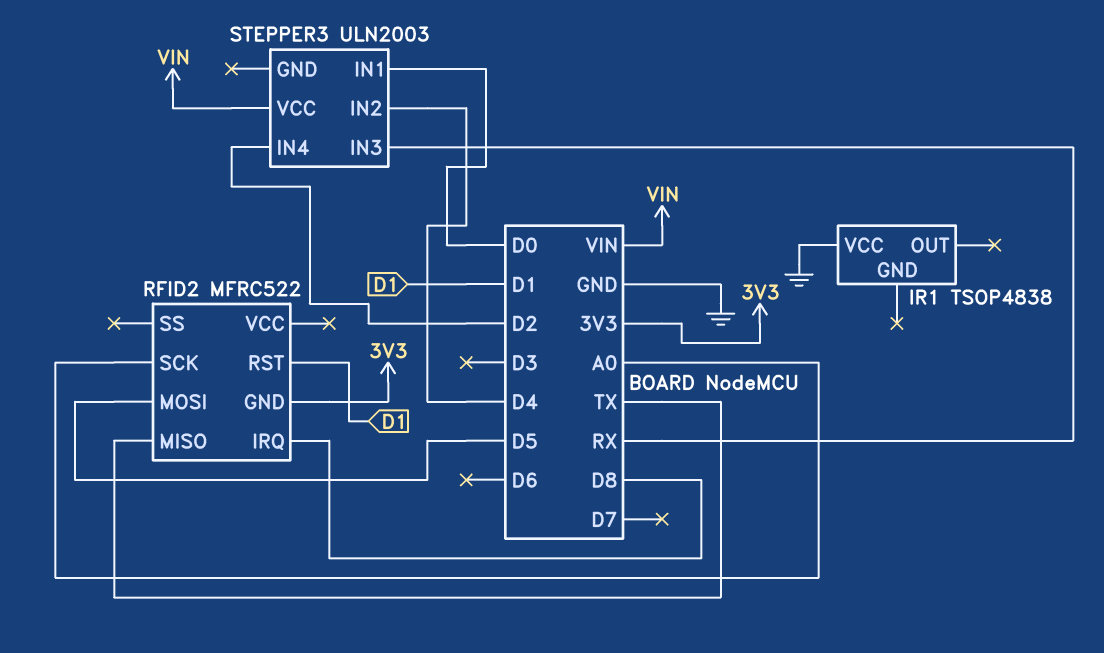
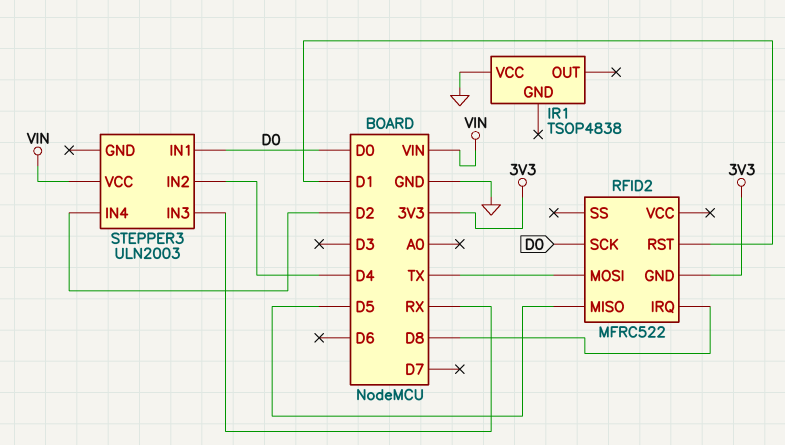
RFID2 pin MISO: TX -> D5
RFID2 pin MOSI: D5 -> TX
RFID2 pin SCK: A0 -> D0

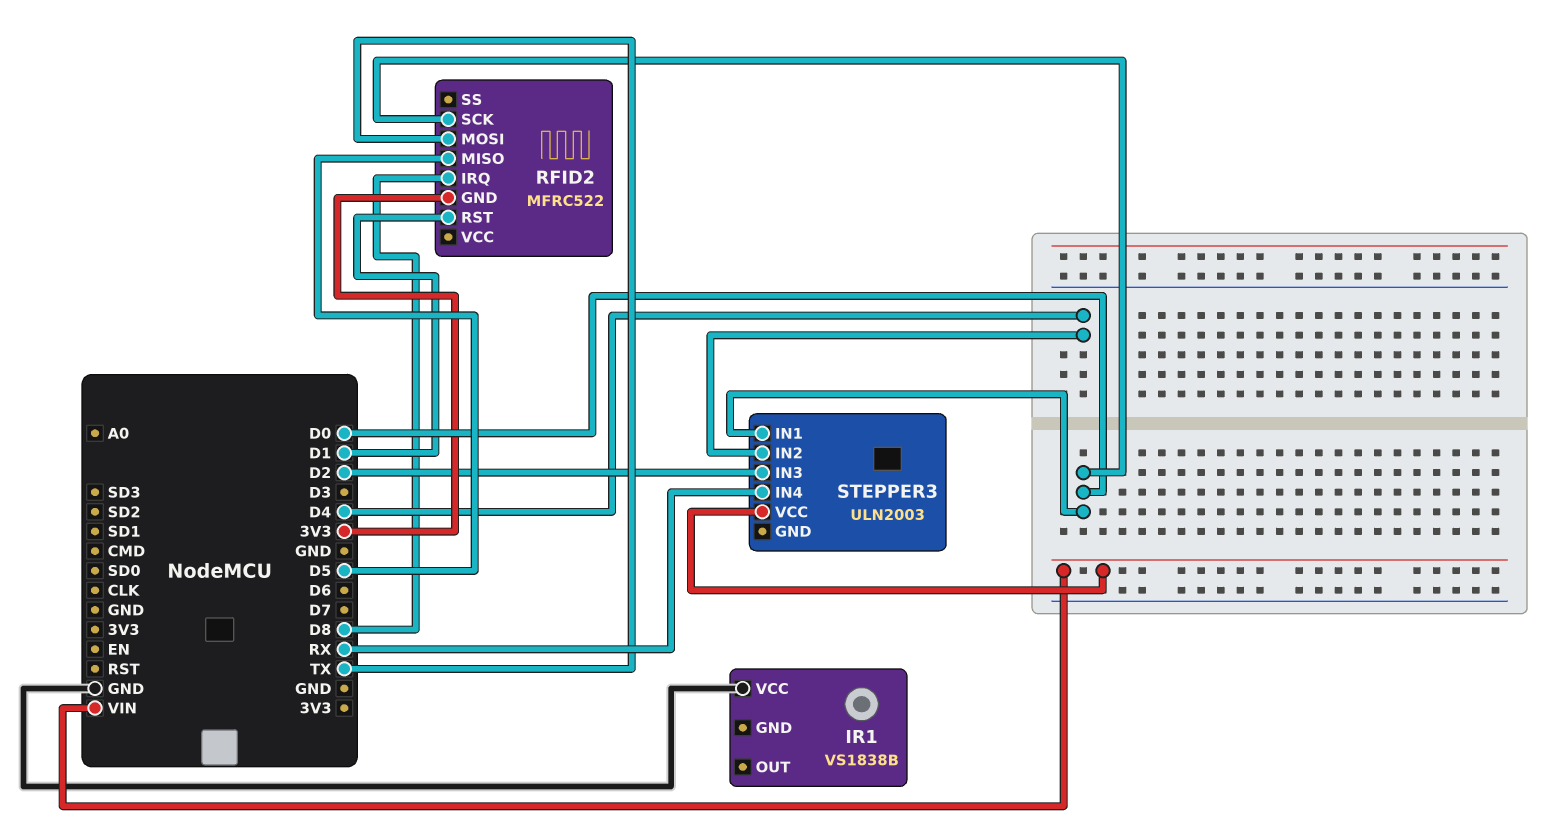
IR1: TSOP4838 -> VS1838B
STEPPER3 pin IN3: RX -> D2
STEPPER3 pin IN4: D2 -> RX

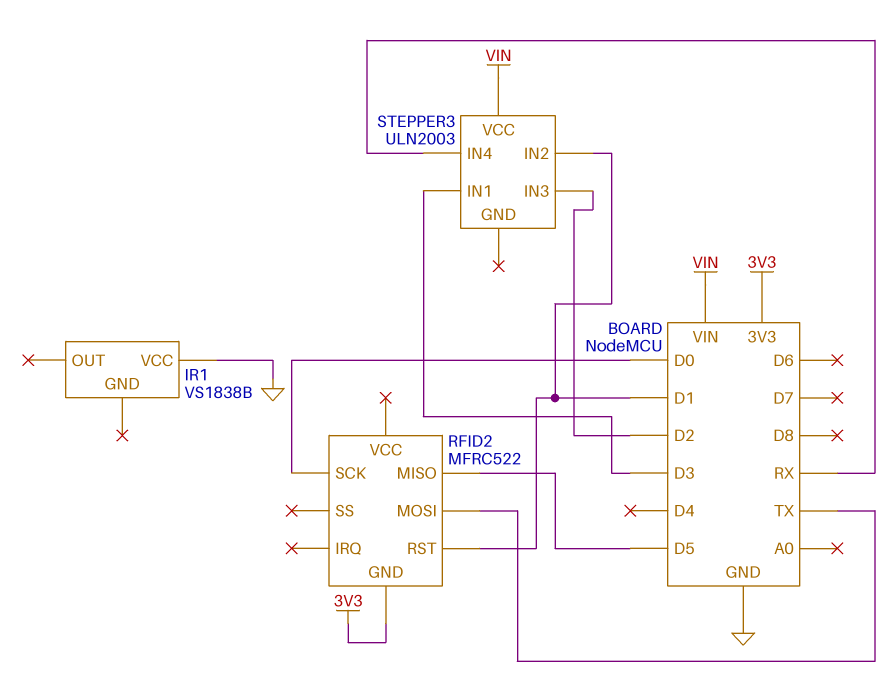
RFID2 pin IRQ: D8 -> none
STEPPER3 pin IN1: D0 -> D3
STEPPER3 pin IN2: D4 -> D1

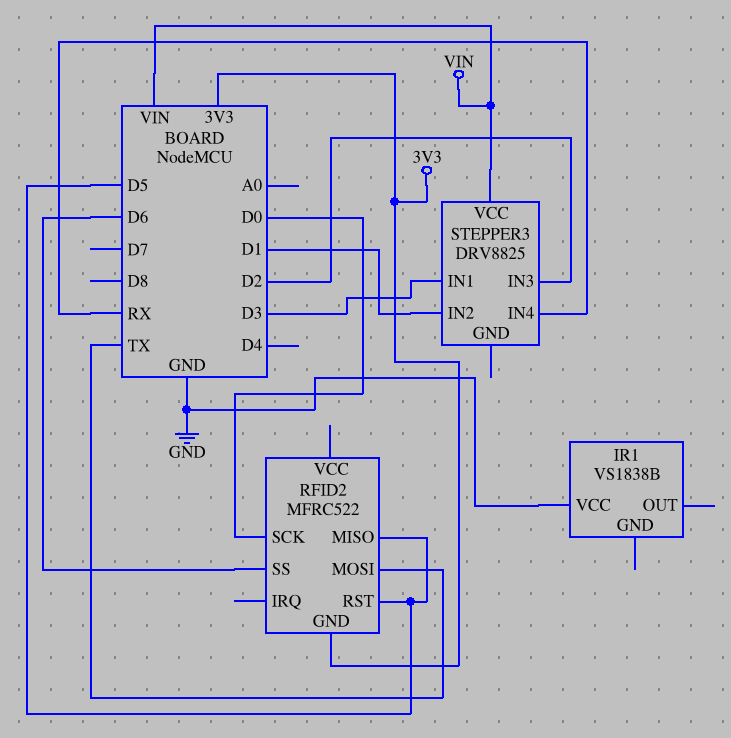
RFID2 pin RST: D1 -> D5
RFID2 pin SS: none -> D6
STEPPER3: ULN2003 -> DRV8825

